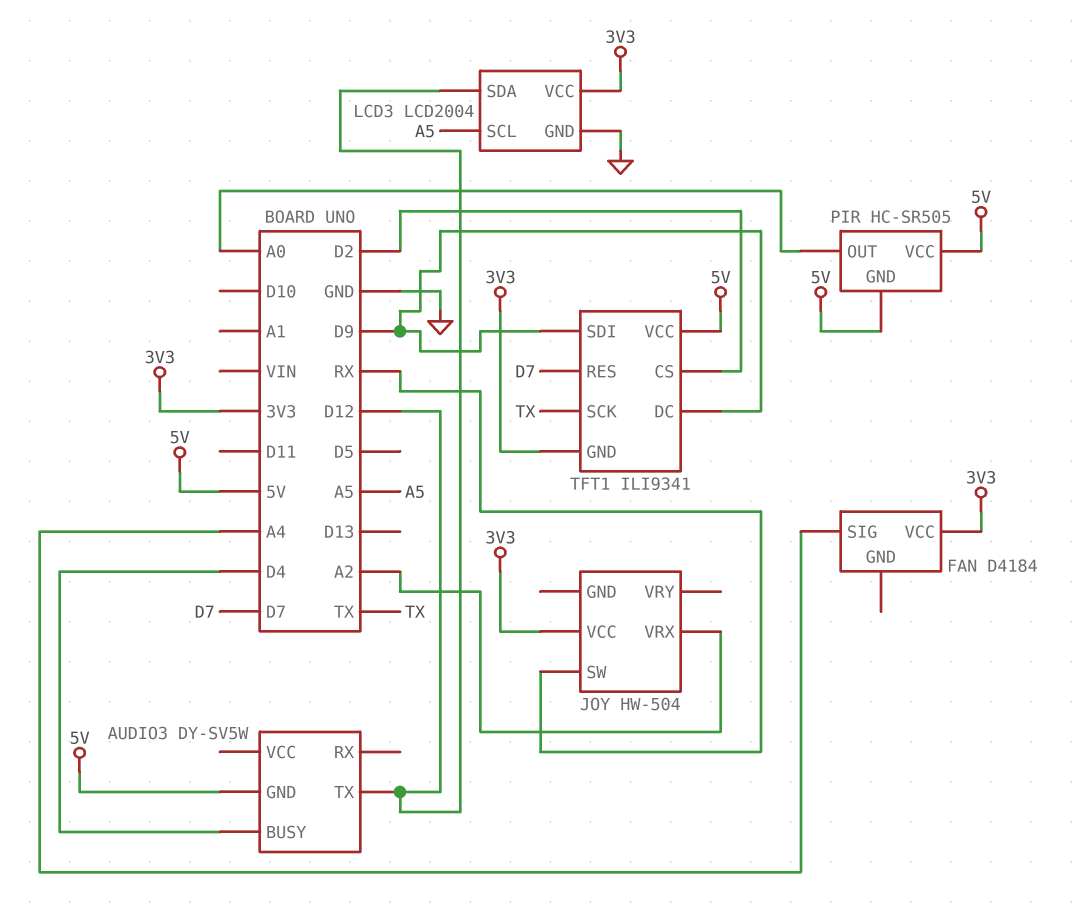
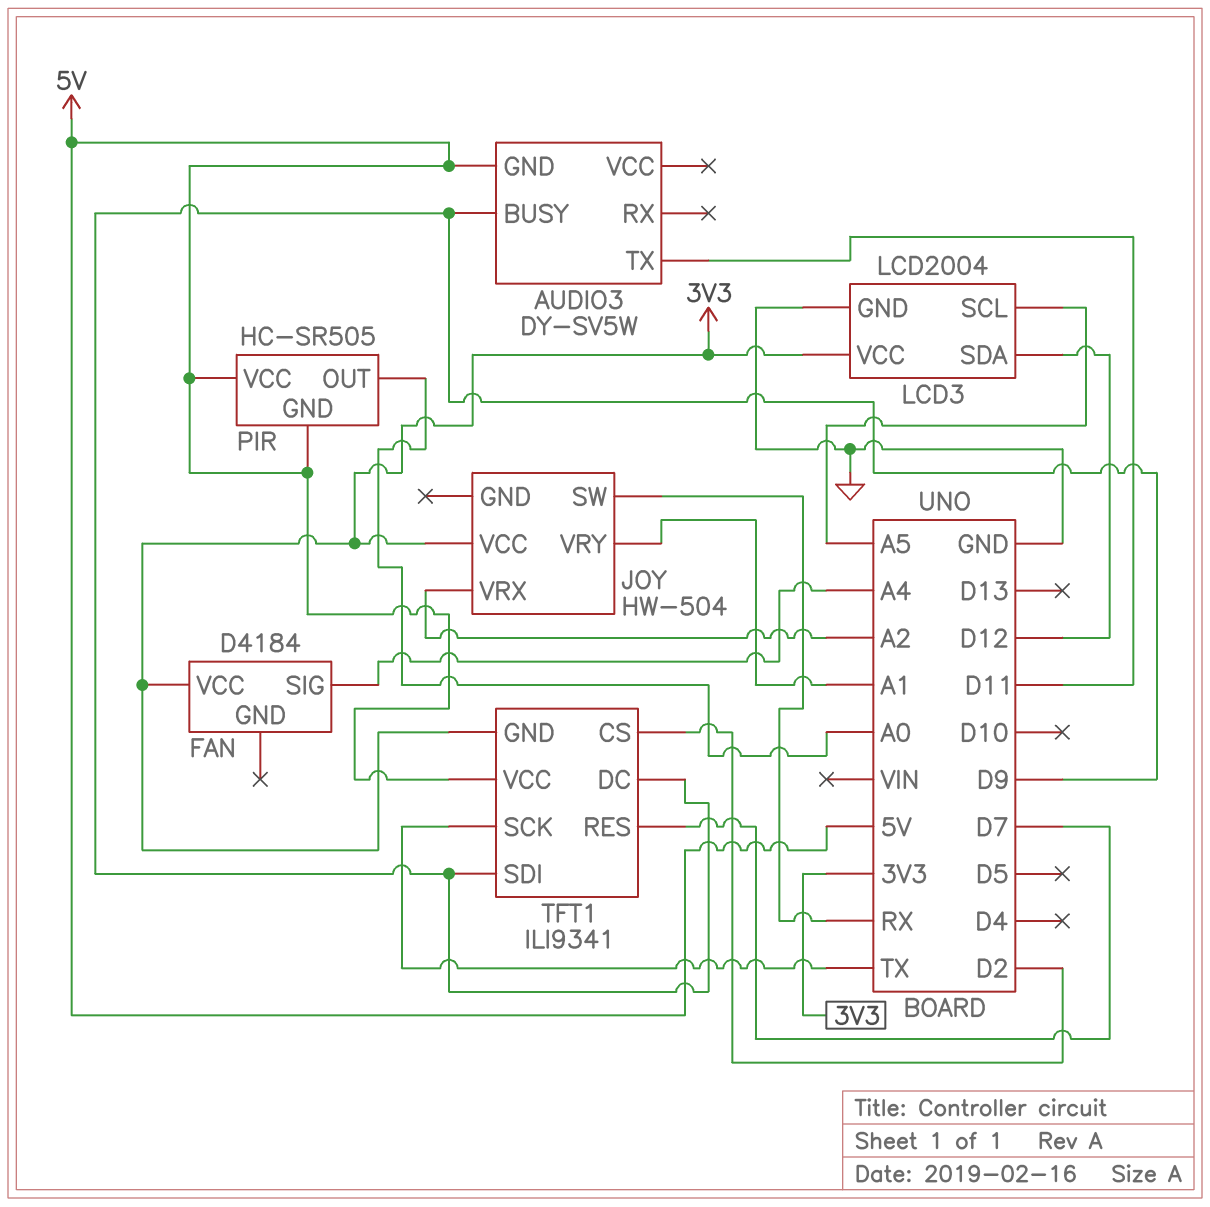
AUDIO3 pin BUSY: D4 -> D9
AUDIO3 pin TX: D12 -> D11
JOY pin VRY: none -> A1

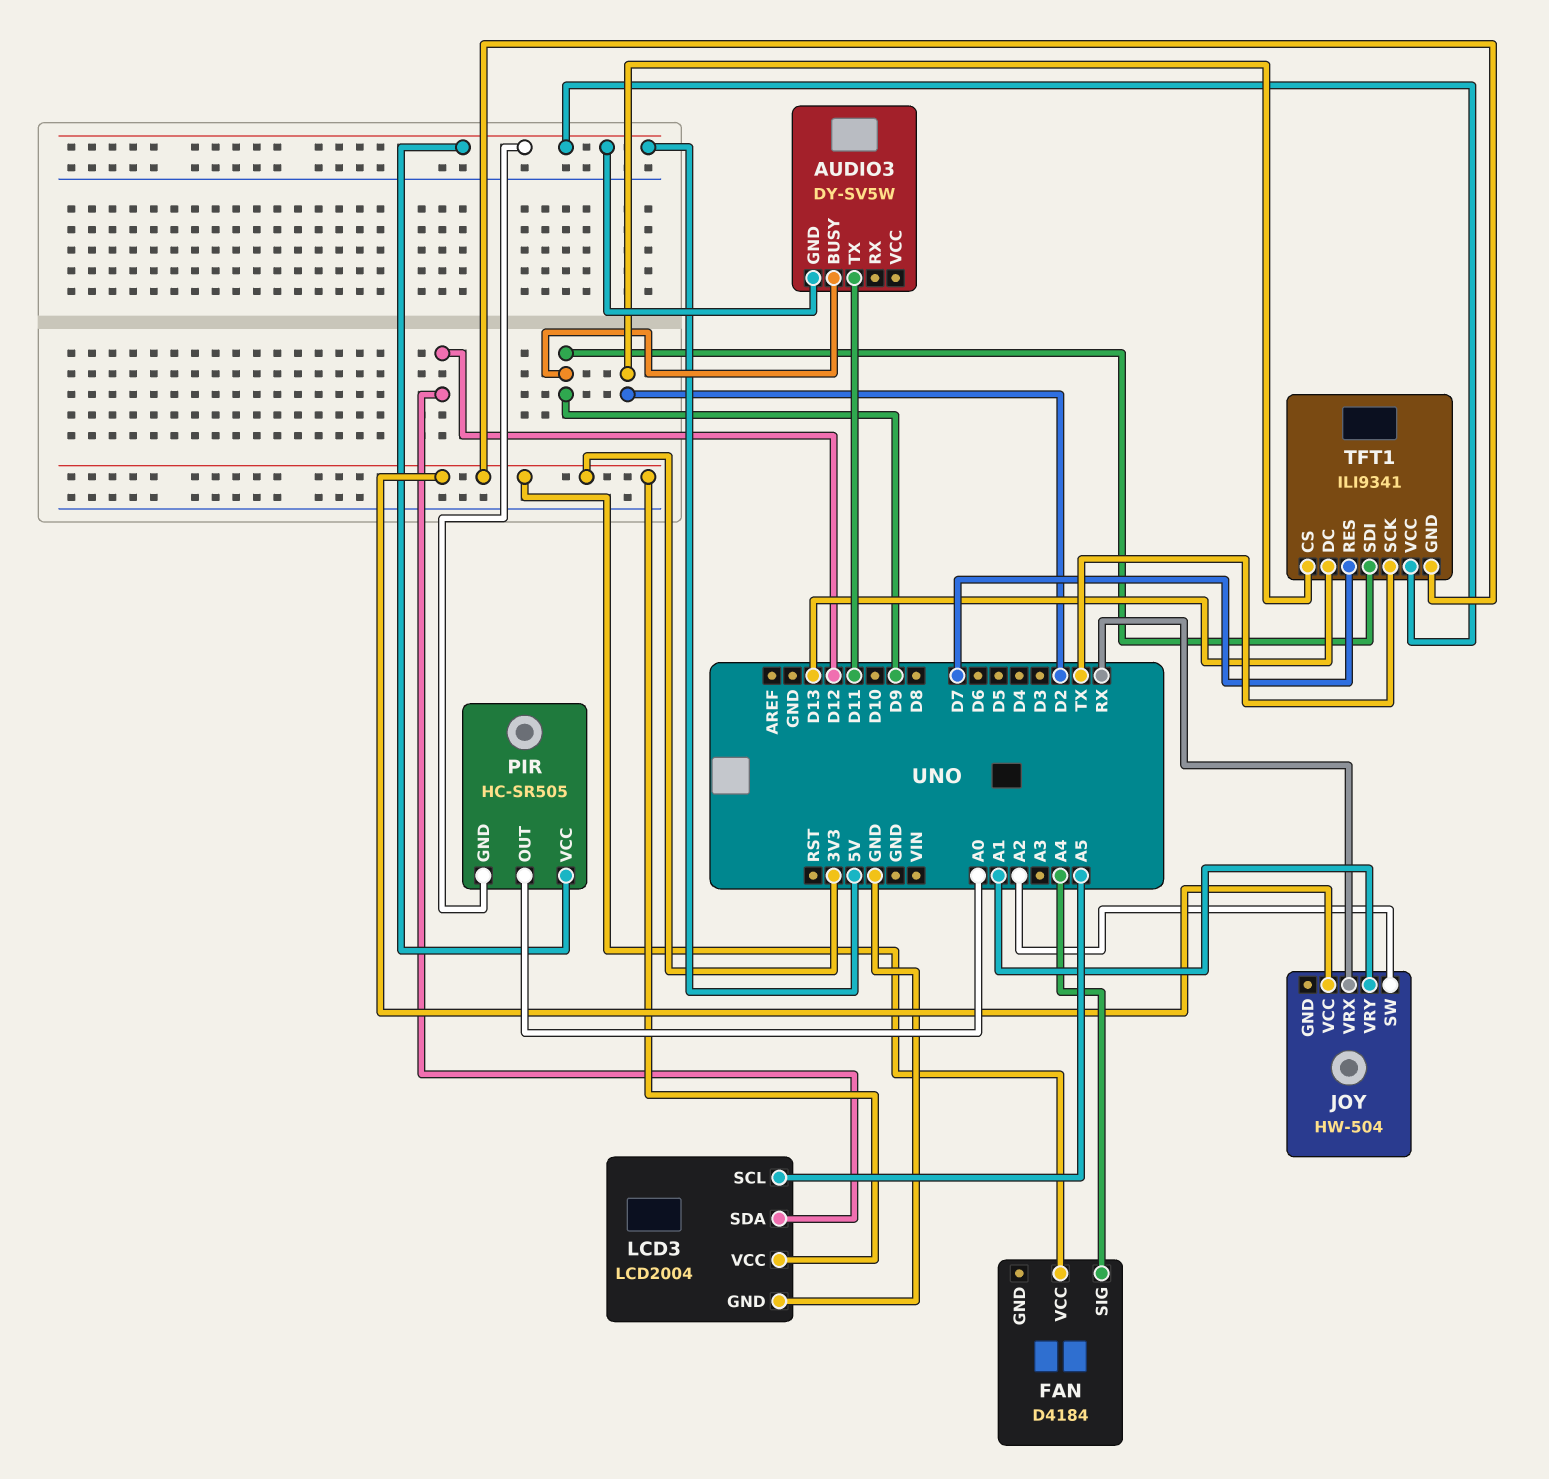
JOY pin SW: RX -> A2
JOY pin VRX: A2 -> RX
TFT1 pin DC: D9 -> D13

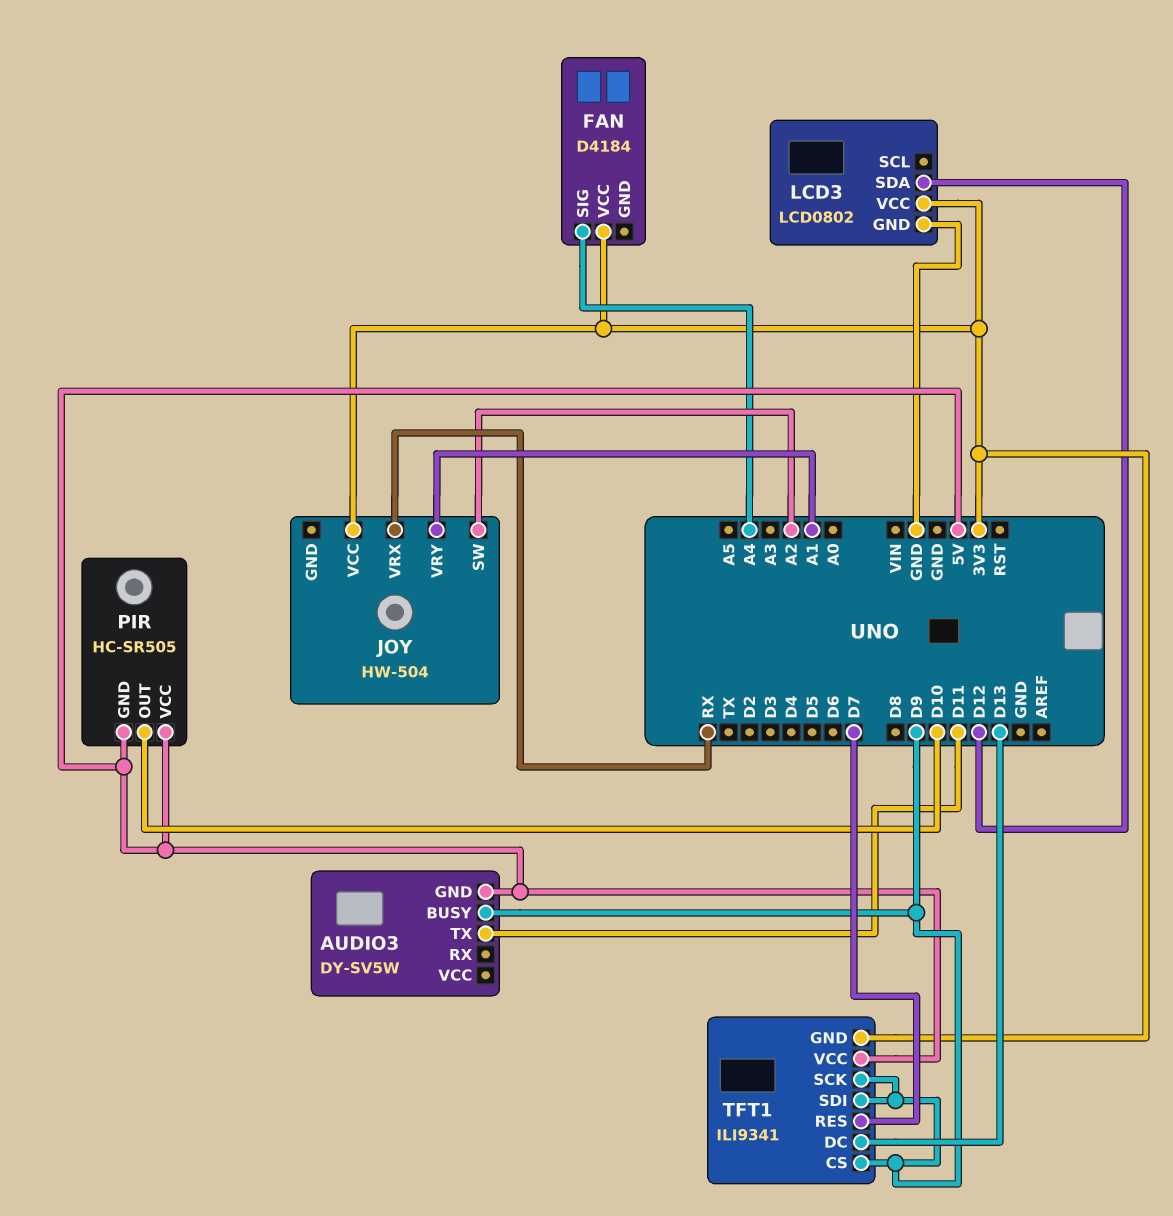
LCD3: LCD2004 -> LCD0802
LCD3 pin SCL: A5 -> none
PIR pin OUT: A0 -> D10
TFT1 pin CS: D2 -> D9
TFT1 pin SCK: TX -> D9

